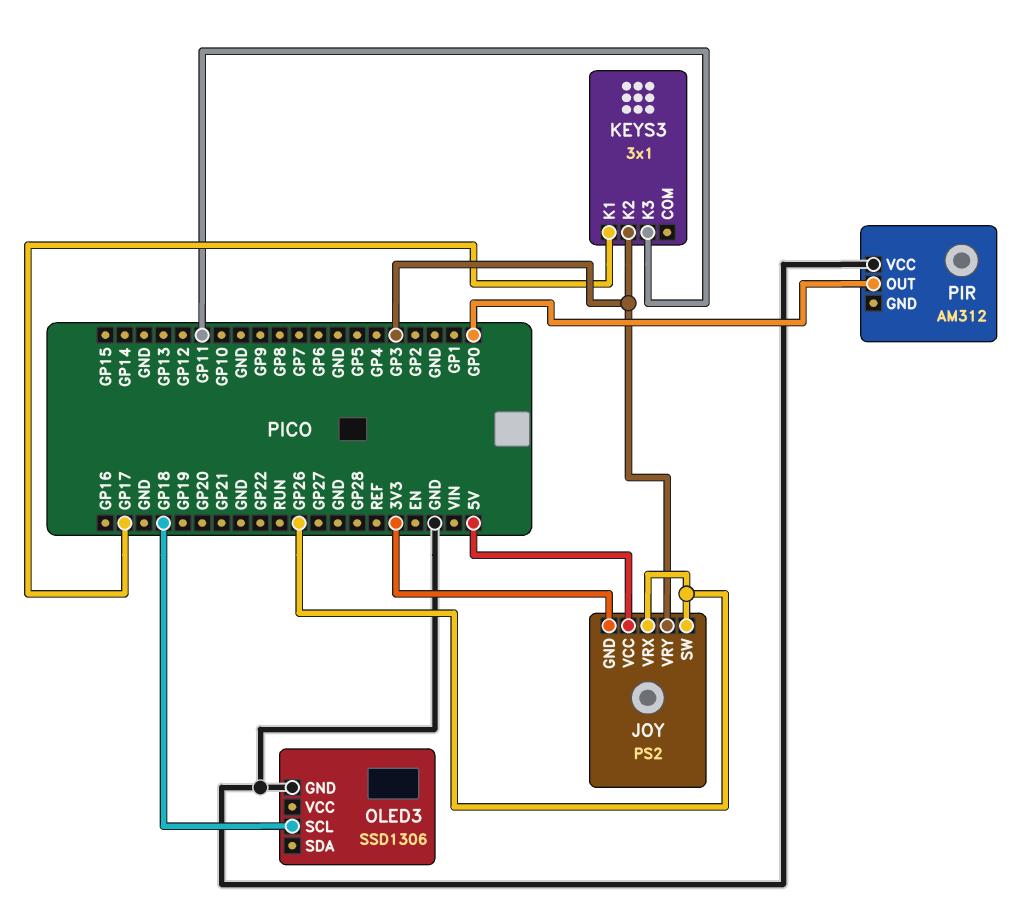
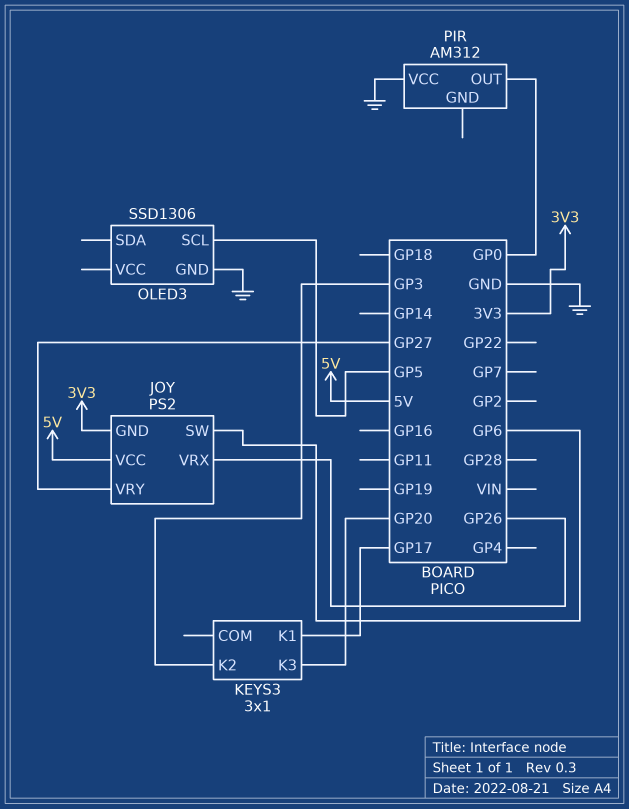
JOY pin SW: GP26 -> GP6
JOY pin VRY: GP3 -> GP27
KEYS3 pin K3: GP11 -> GP20
OLED3 pin SCL: GP18 -> GP5

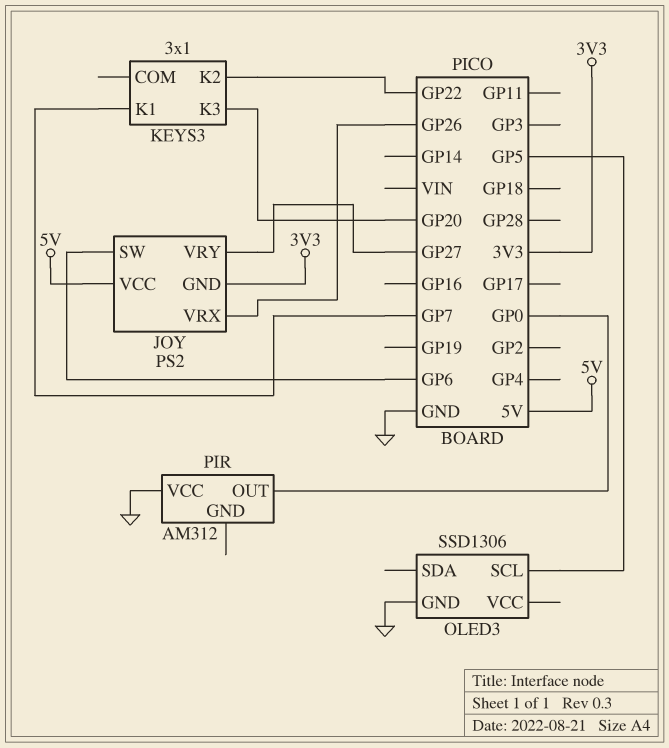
KEYS3 pin K1: GP17 -> GP7
KEYS3 pin K2: GP3 -> GP22

